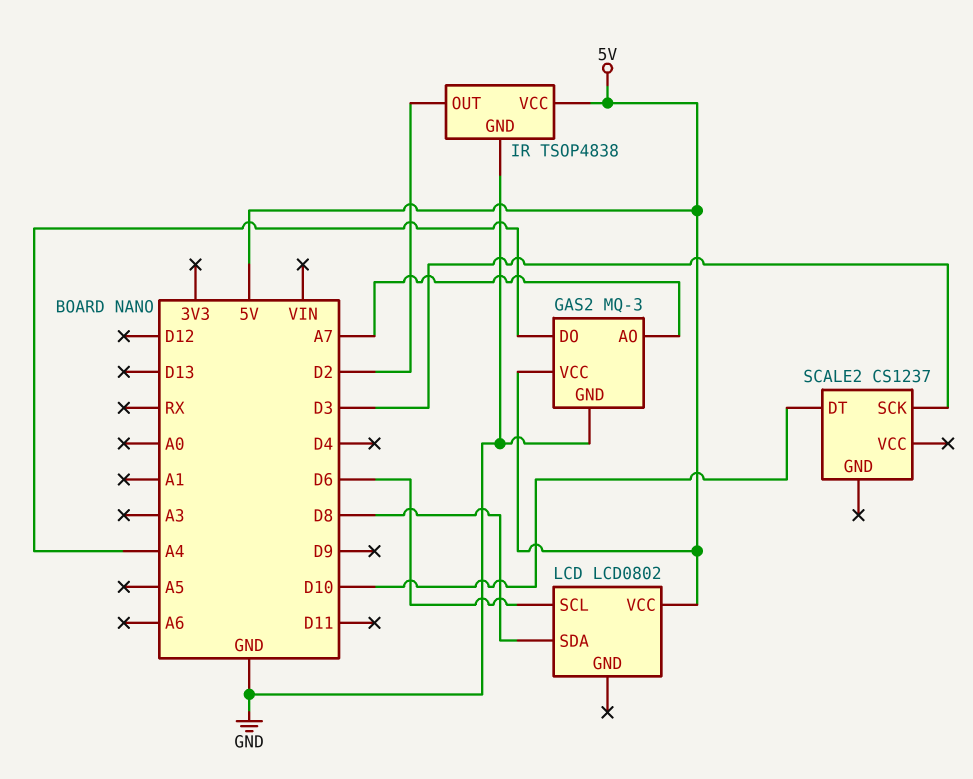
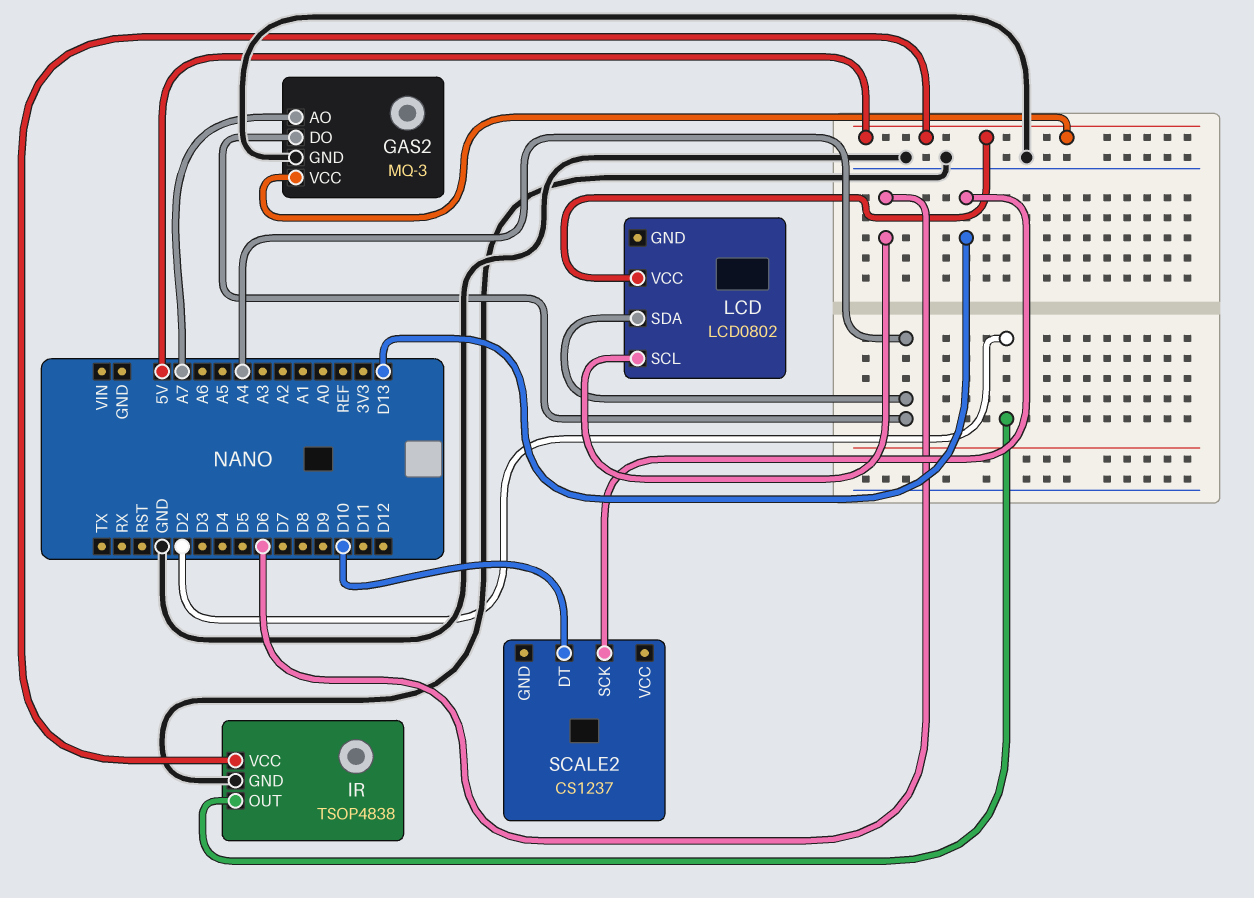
LCD pin SDA: D8 -> A4
SCALE2 pin SCK: D3 -> D13

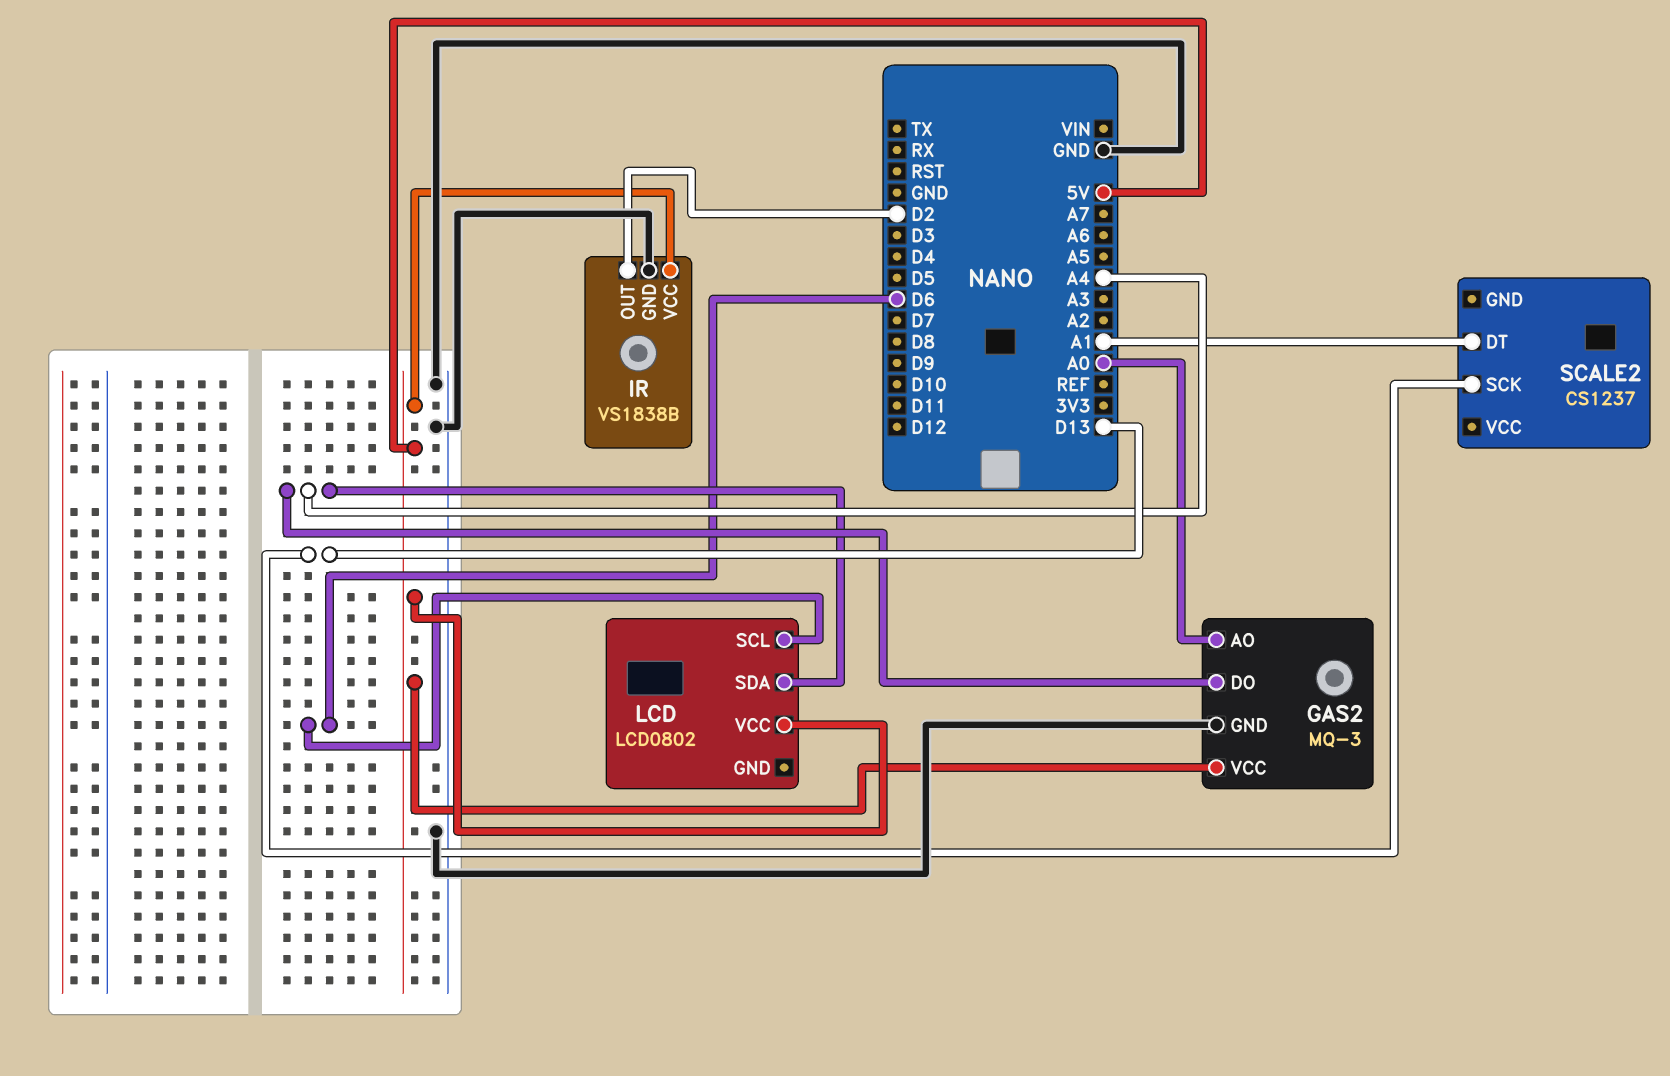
GAS2 pin AO: A7 -> A0
IR: TSOP4838 -> VS1838B
SCALE2 pin DT: D10 -> A1

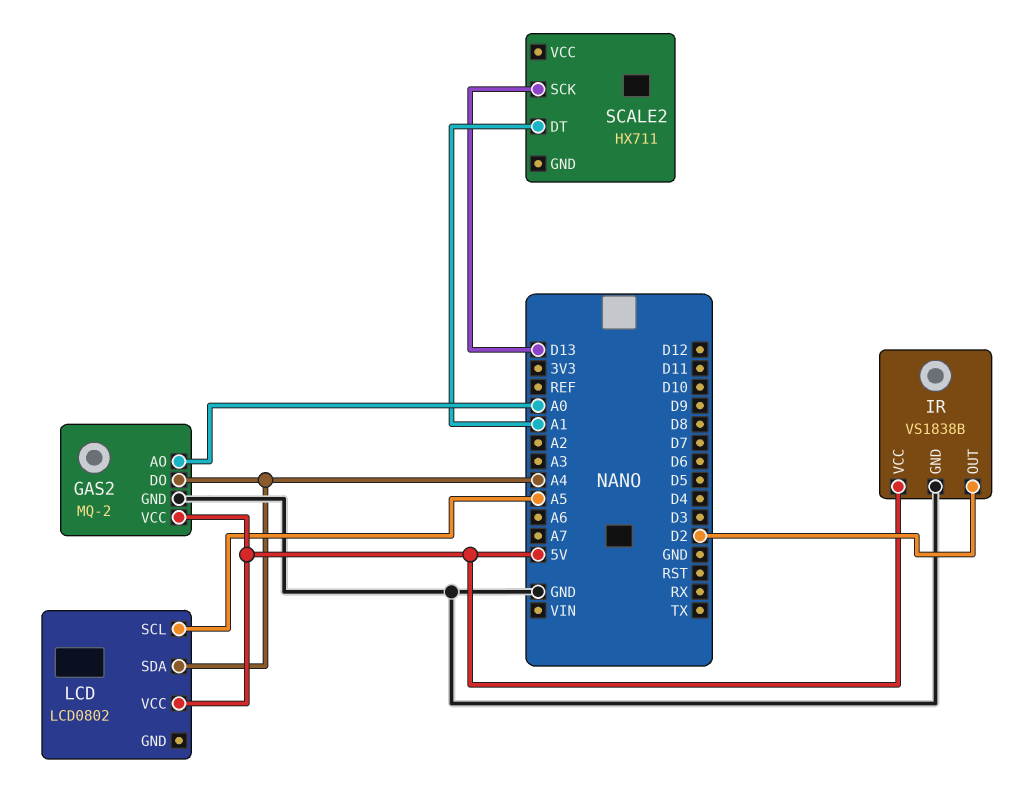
GAS2: MQ-3 -> MQ-2
LCD pin SCL: D6 -> A5
SCALE2: CS1237 -> HX711

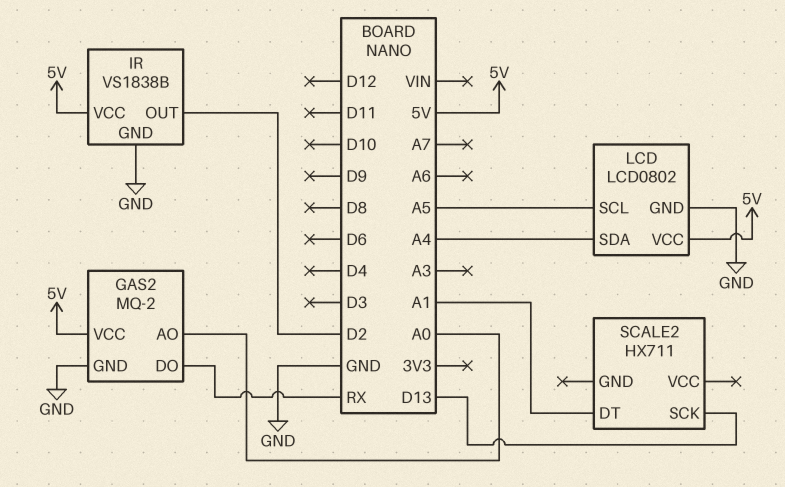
GAS2 pin DO: A4 -> RX
LCD pin GND: none -> GND

